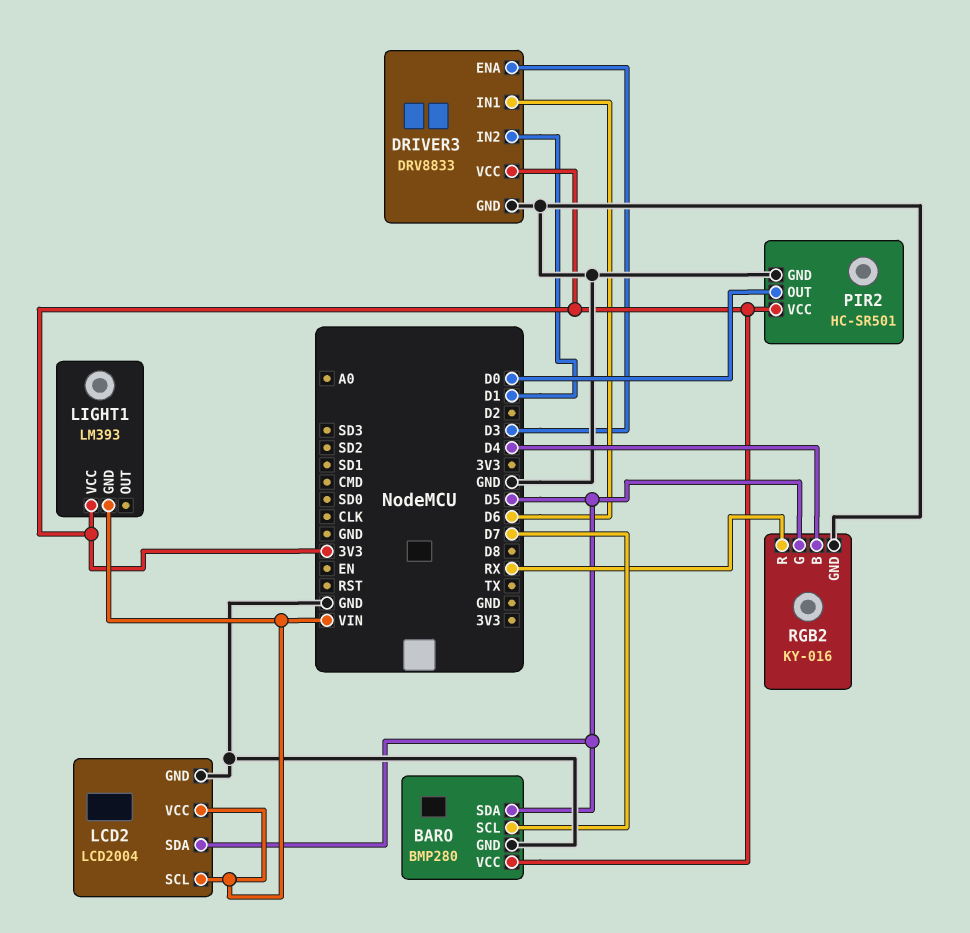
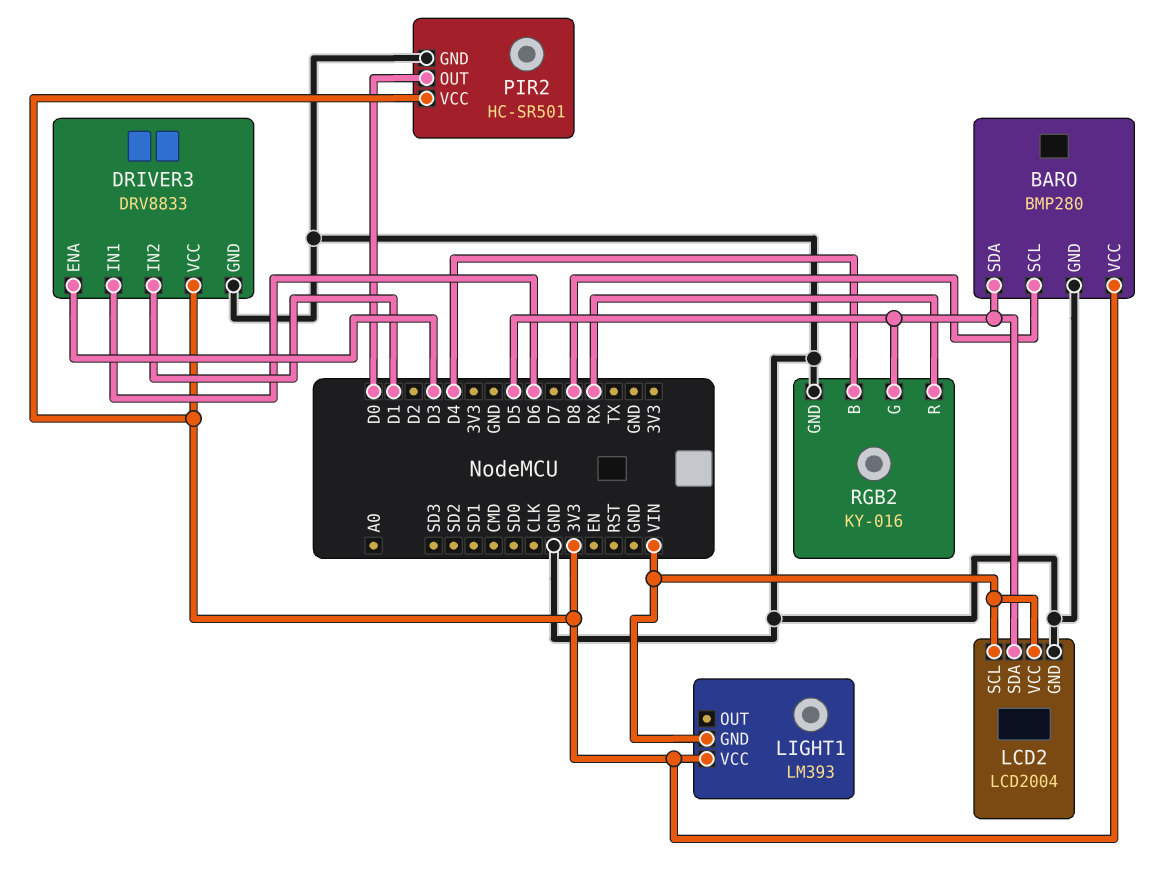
BARO pin SCL: D7 -> D8

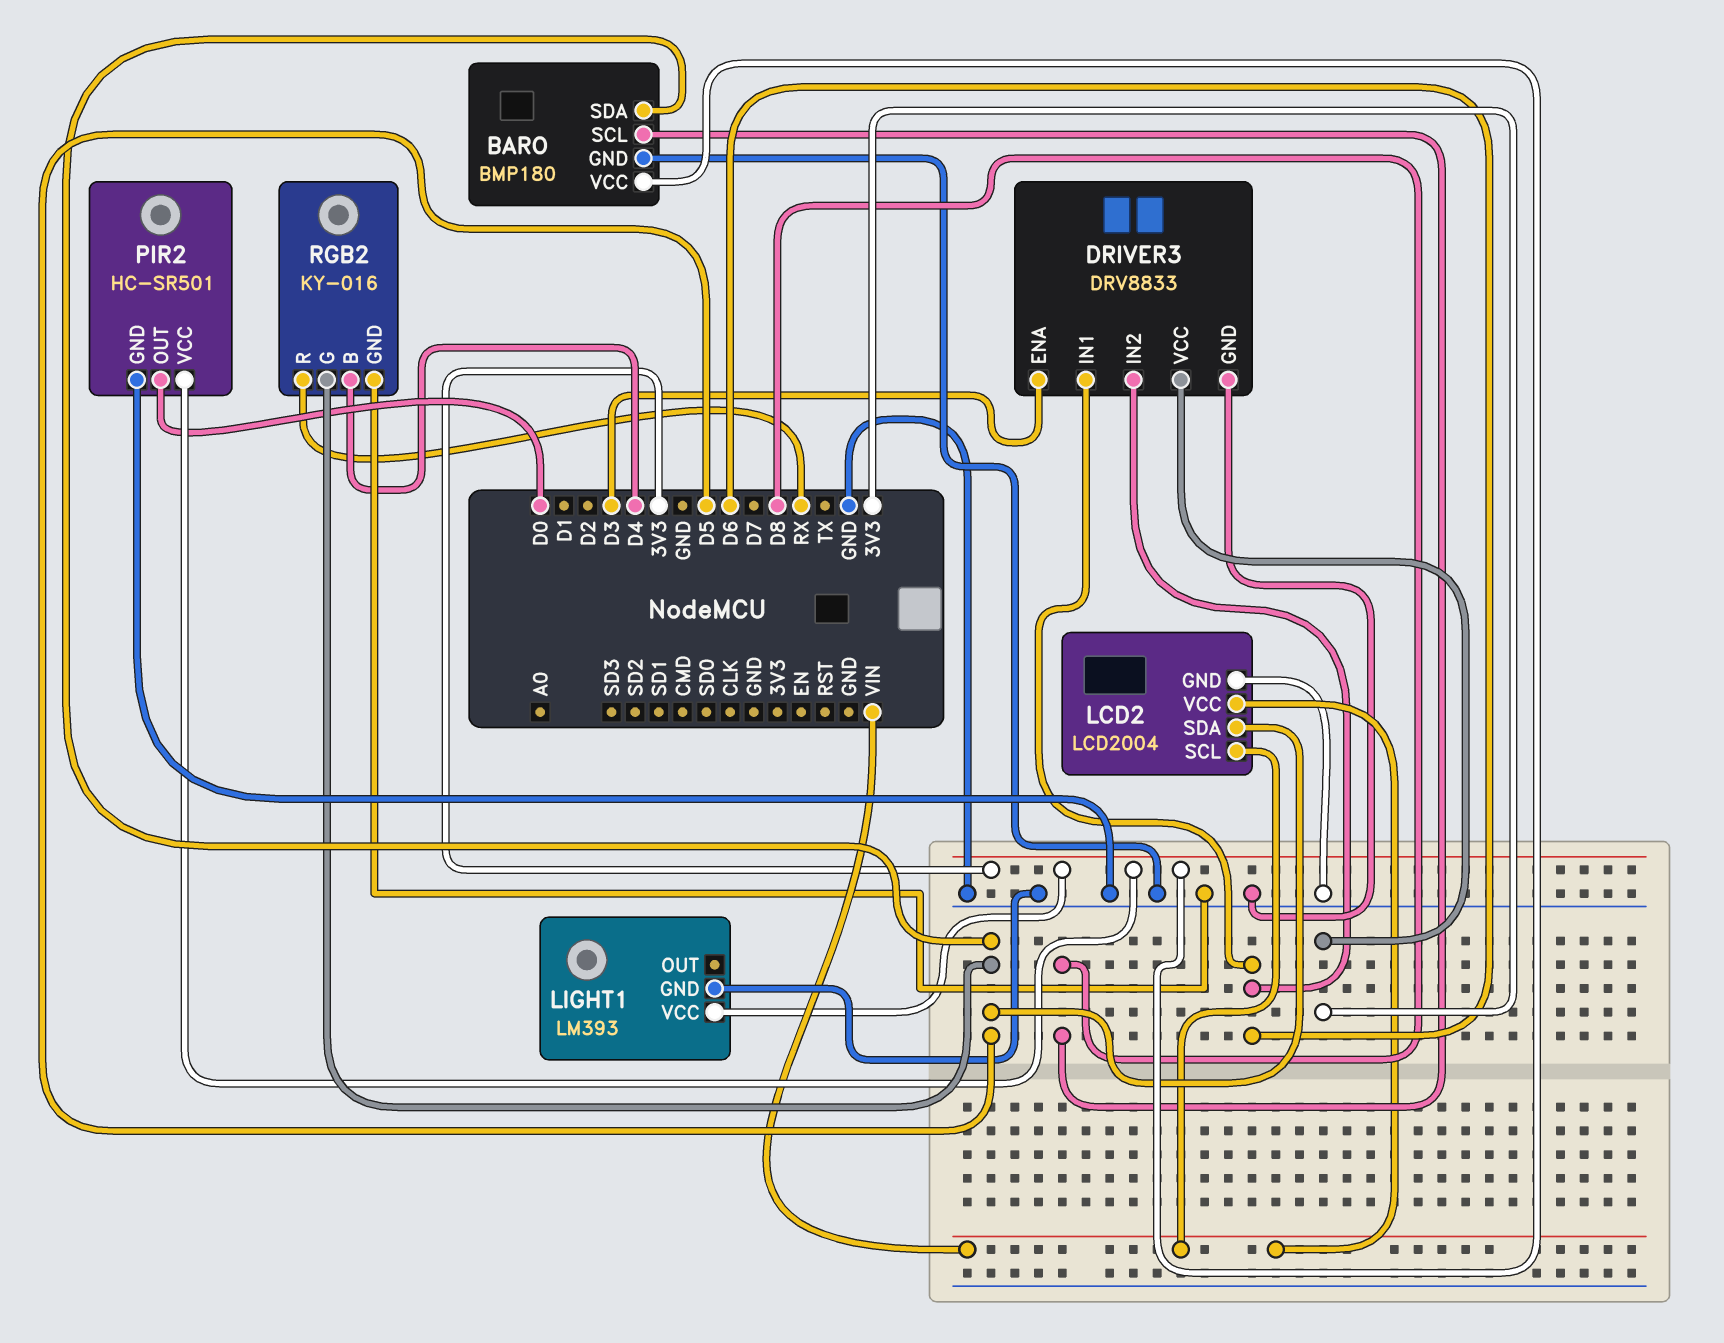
BARO: BMP280 -> BMP180
DRIVER3 pin IN2: D1 -> D6
LIGHT1 pin GND: VIN -> GND

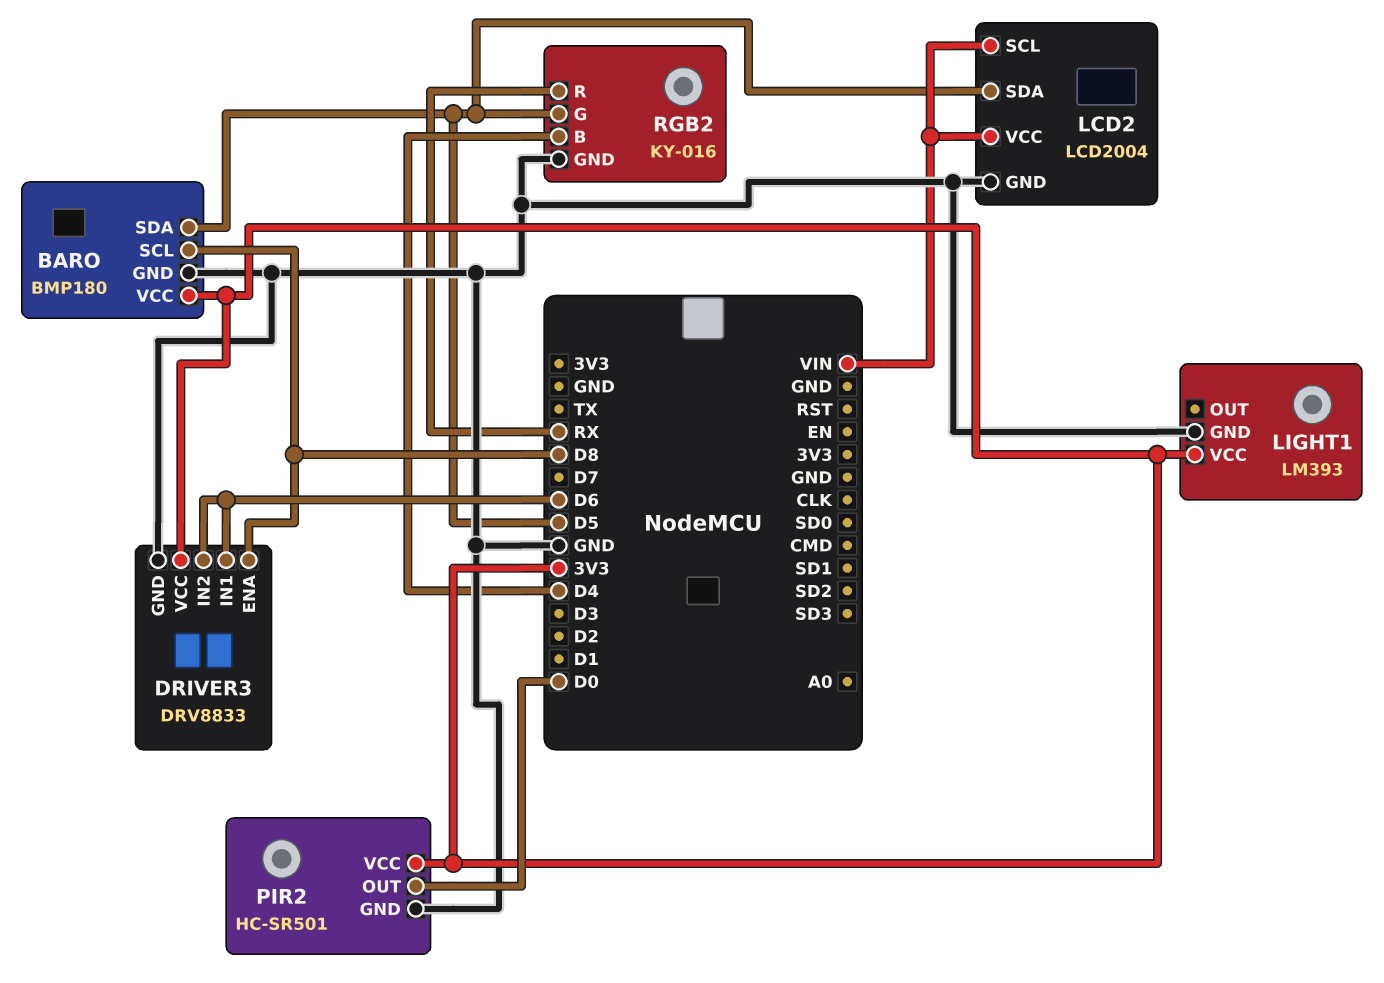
DRIVER3 pin ENA: D3 -> D8

